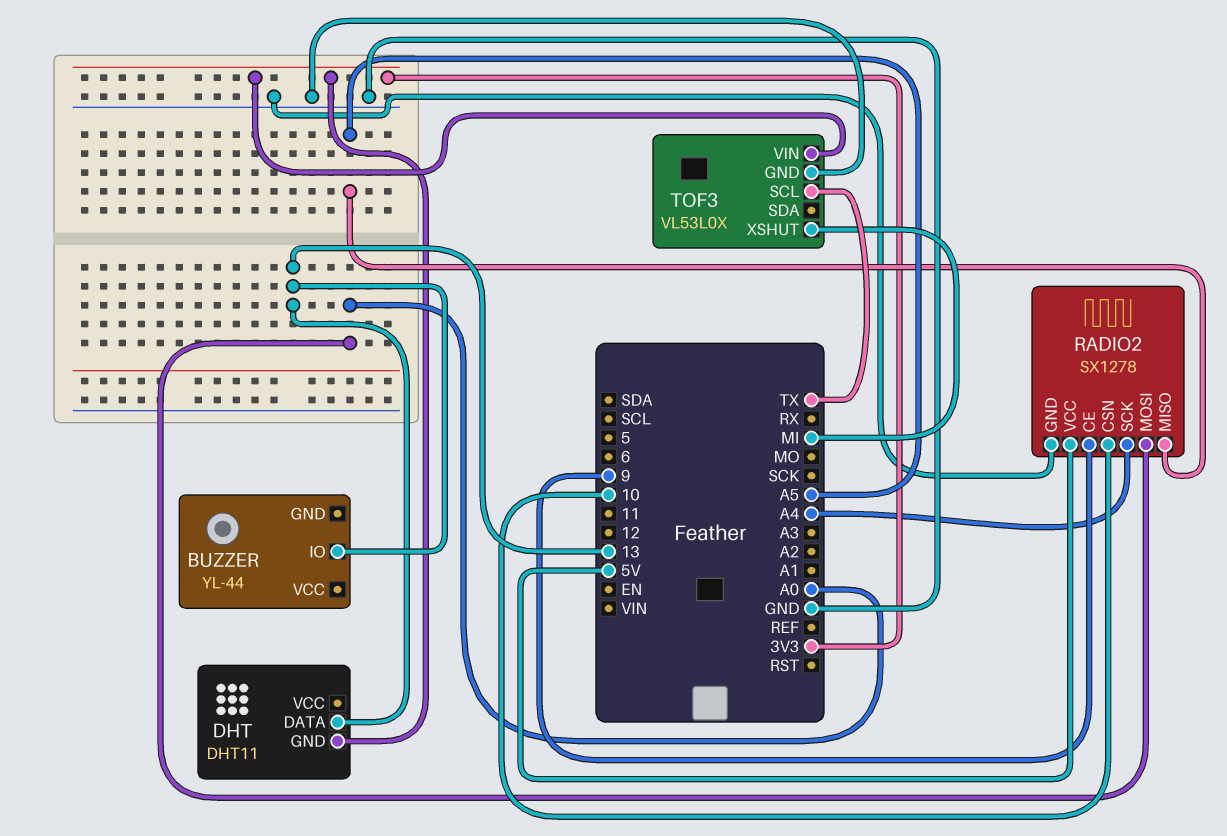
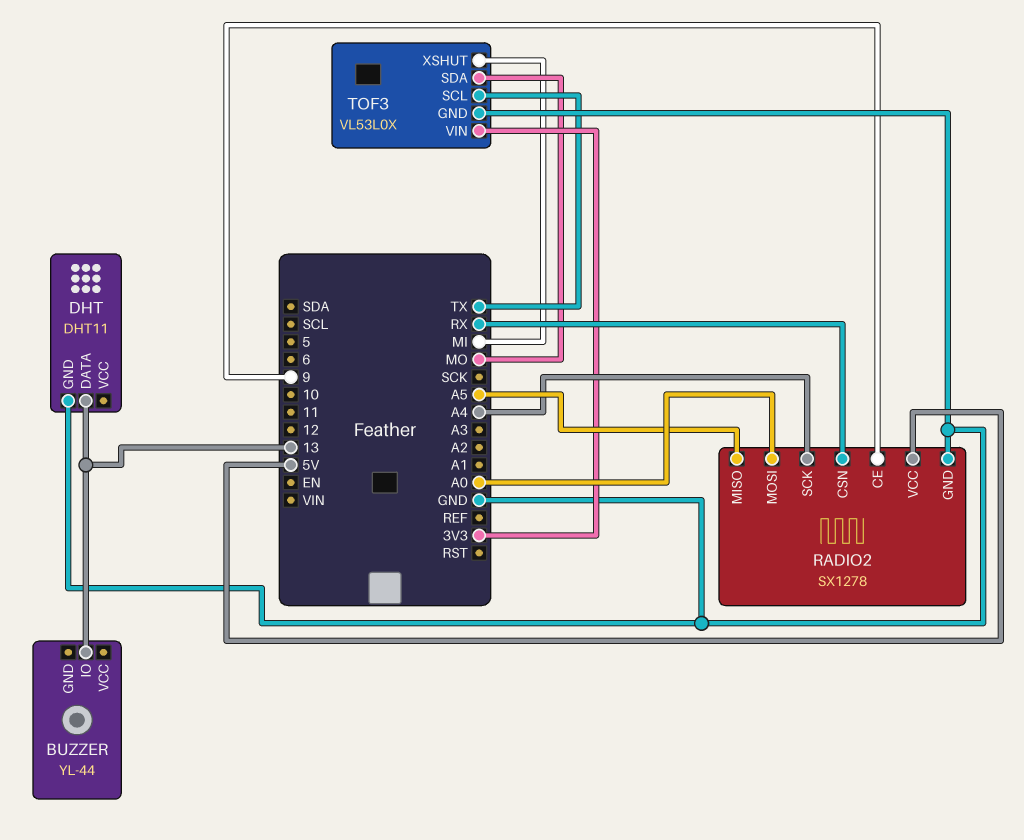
DHT pin GND: 3V3 -> GND
RADIO2 pin CSN: 10 -> RX
TOF3 pin SDA: none -> MO

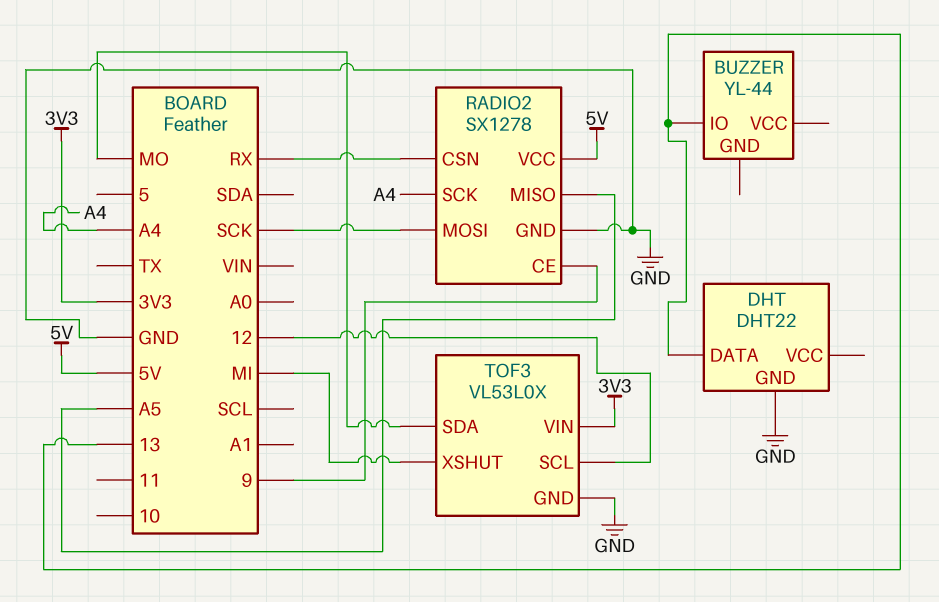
DHT: DHT11 -> DHT22
RADIO2 pin MOSI: A0 -> SCK
TOF3 pin SCL: TX -> 12

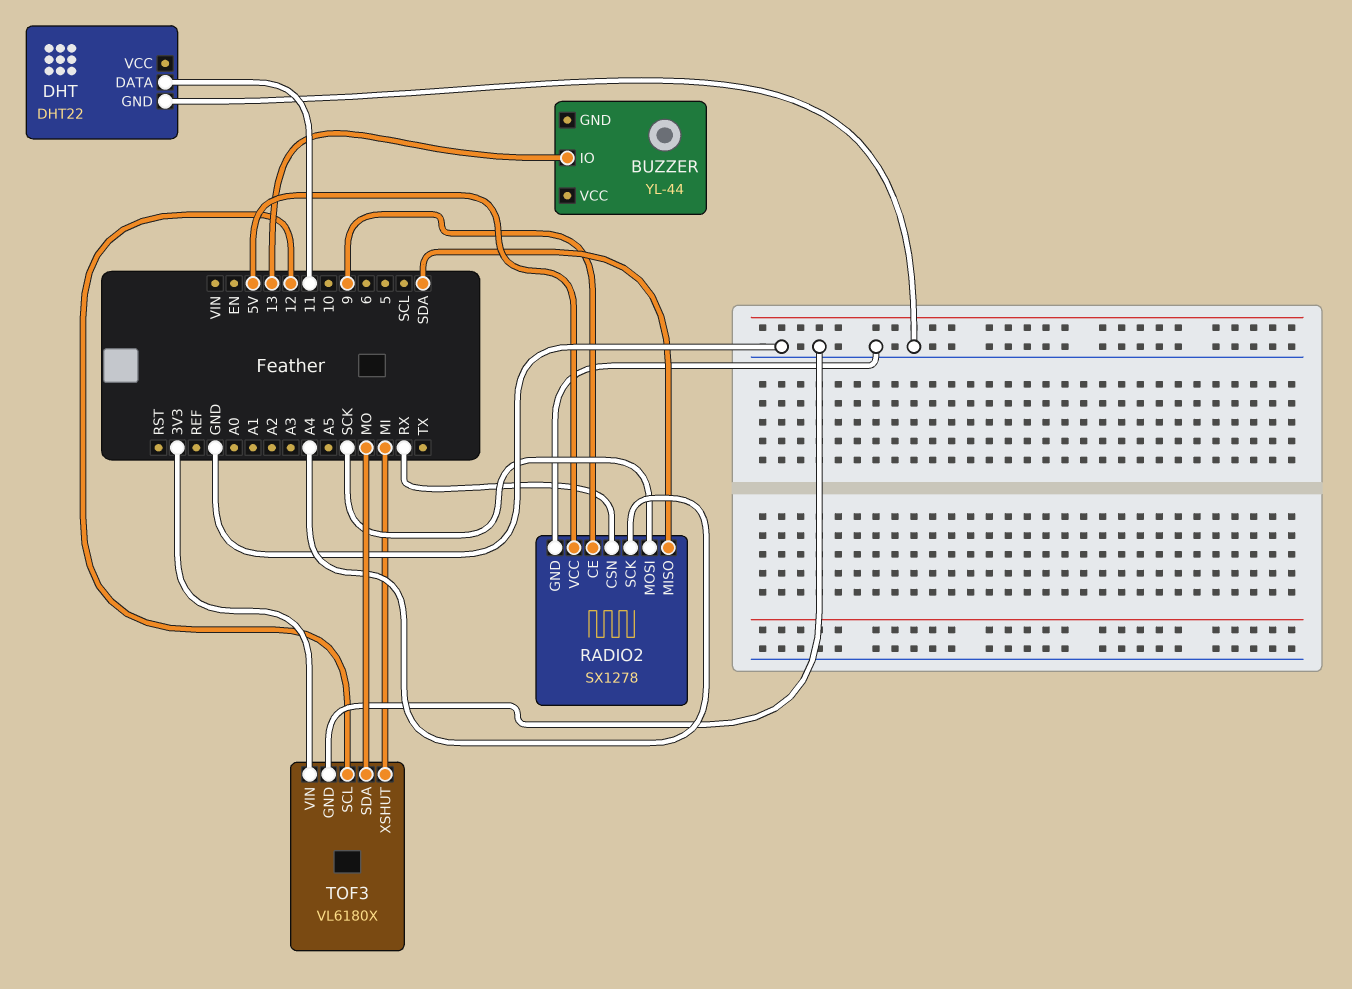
DHT pin DATA: 13 -> 11
RADIO2 pin MISO: A5 -> SDA
TOF3: VL53L0X -> VL6180X

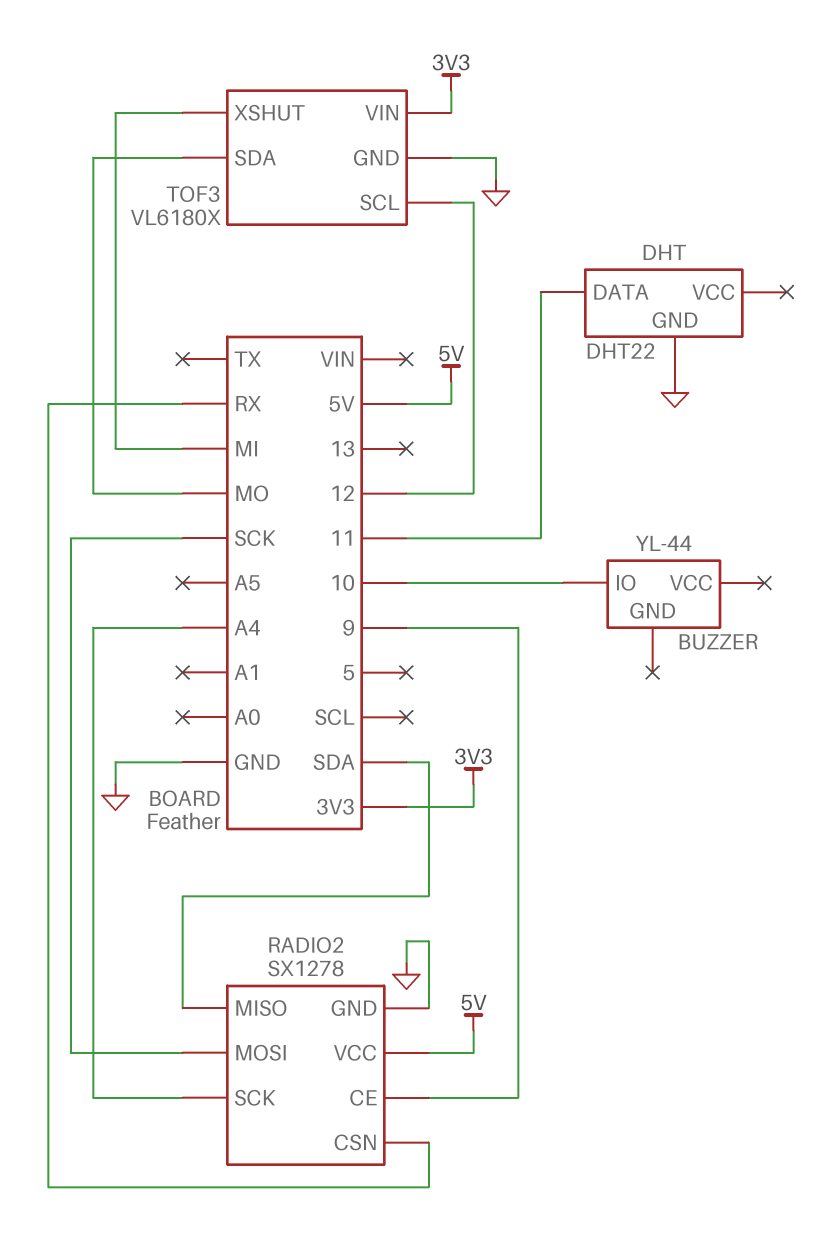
BUZZER pin IO: 13 -> 10

